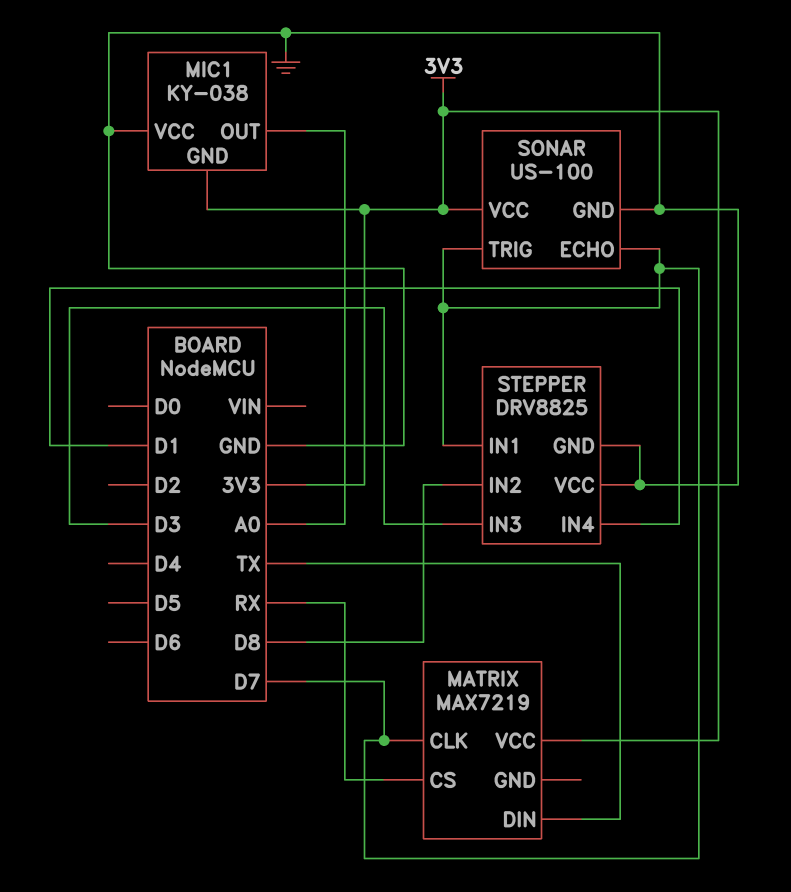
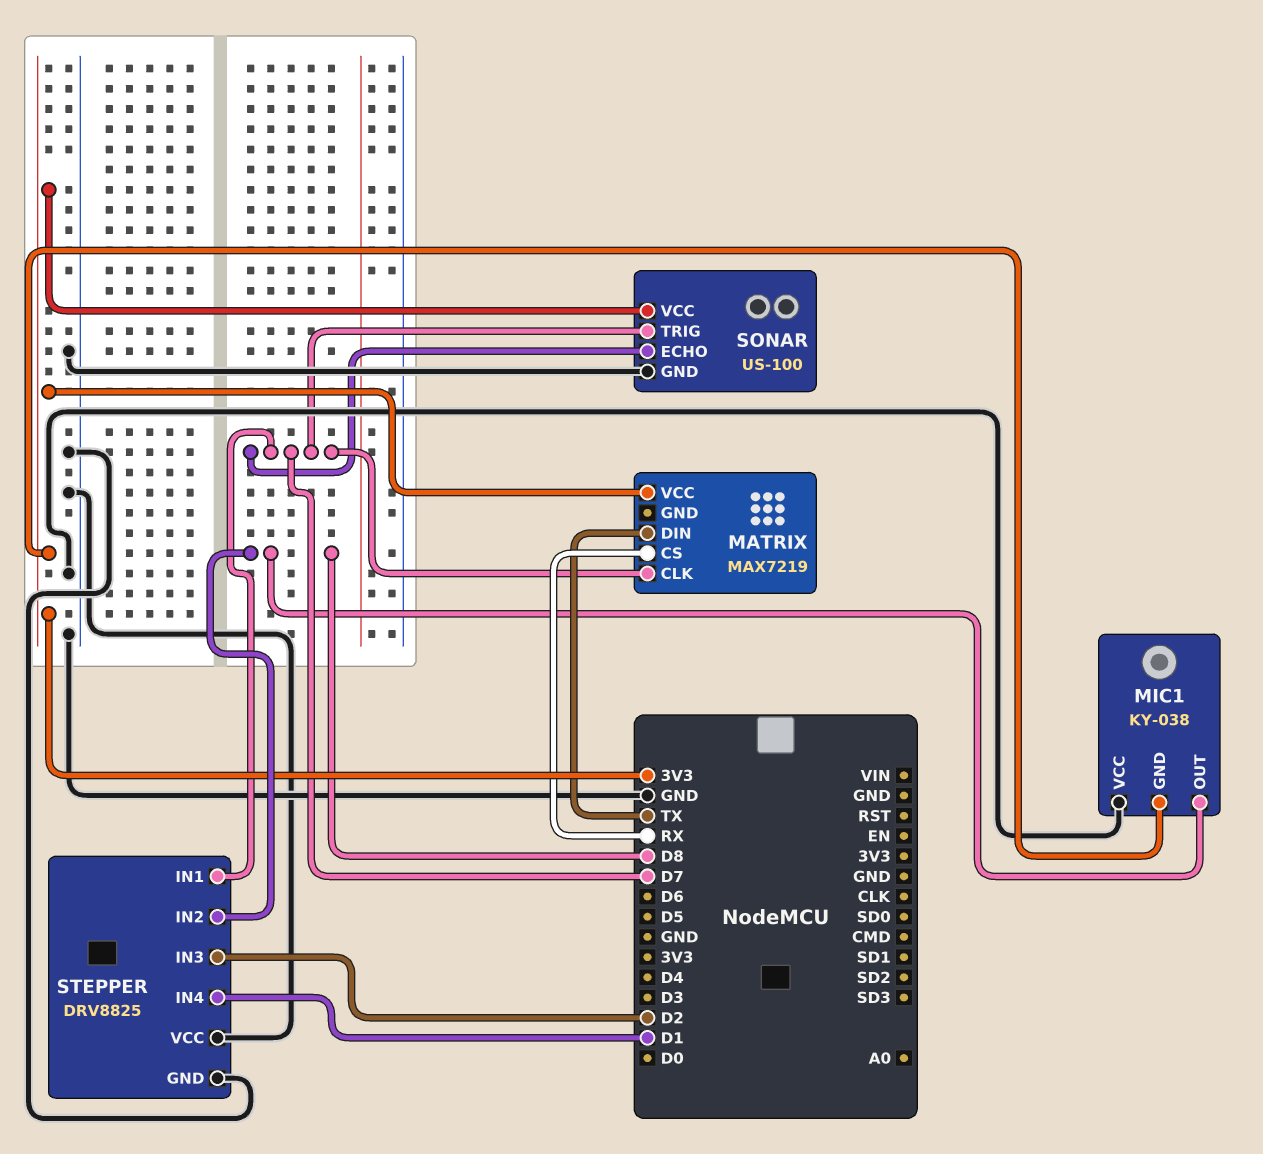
MIC1 pin OUT: A0 -> D8
STEPPER pin IN3: D3 -> D2

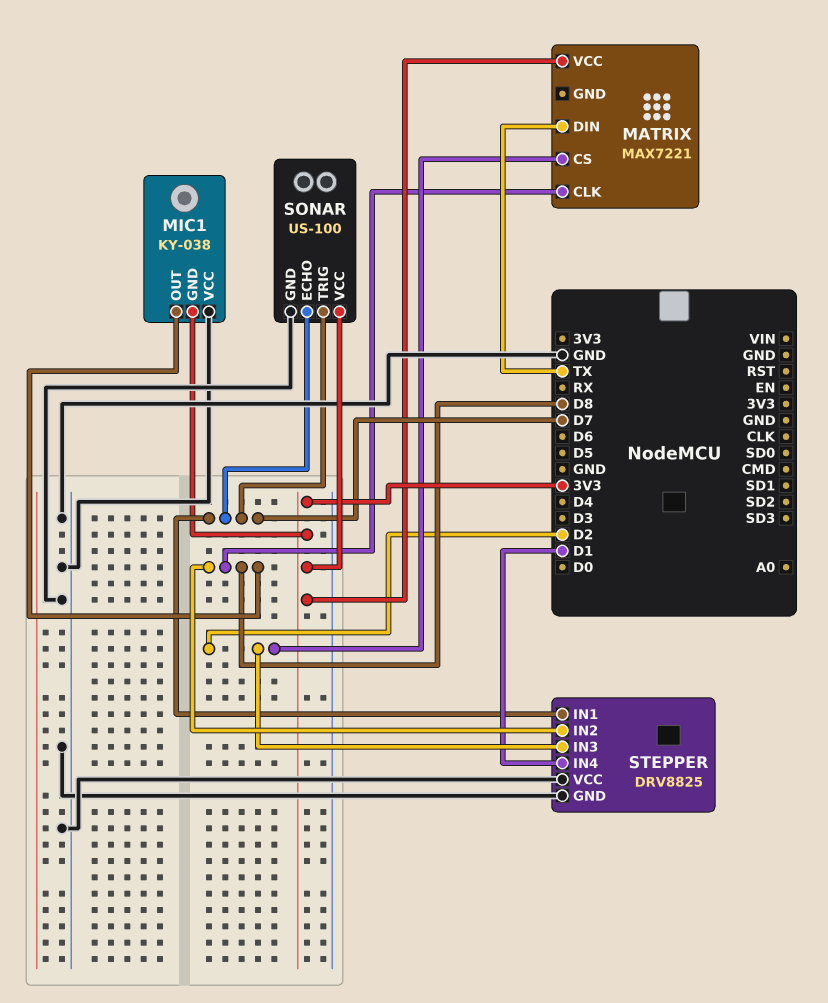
MATRIX: MAX7219 -> MAX7221
MATRIX pin CLK: D7 -> D8
MATRIX pin CS: RX -> D2

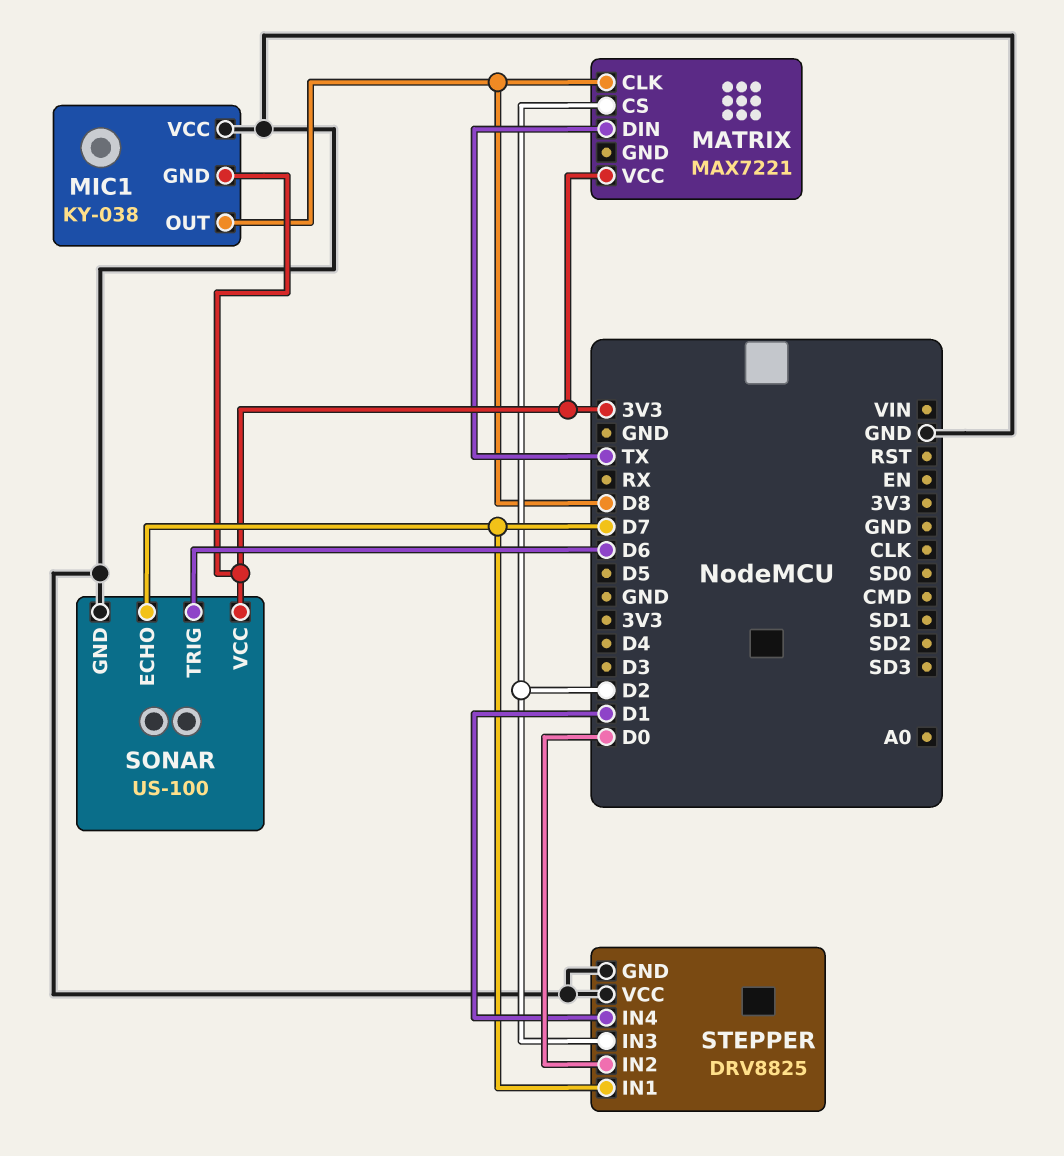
SONAR pin TRIG: D7 -> D6
STEPPER pin IN2: D8 -> D0

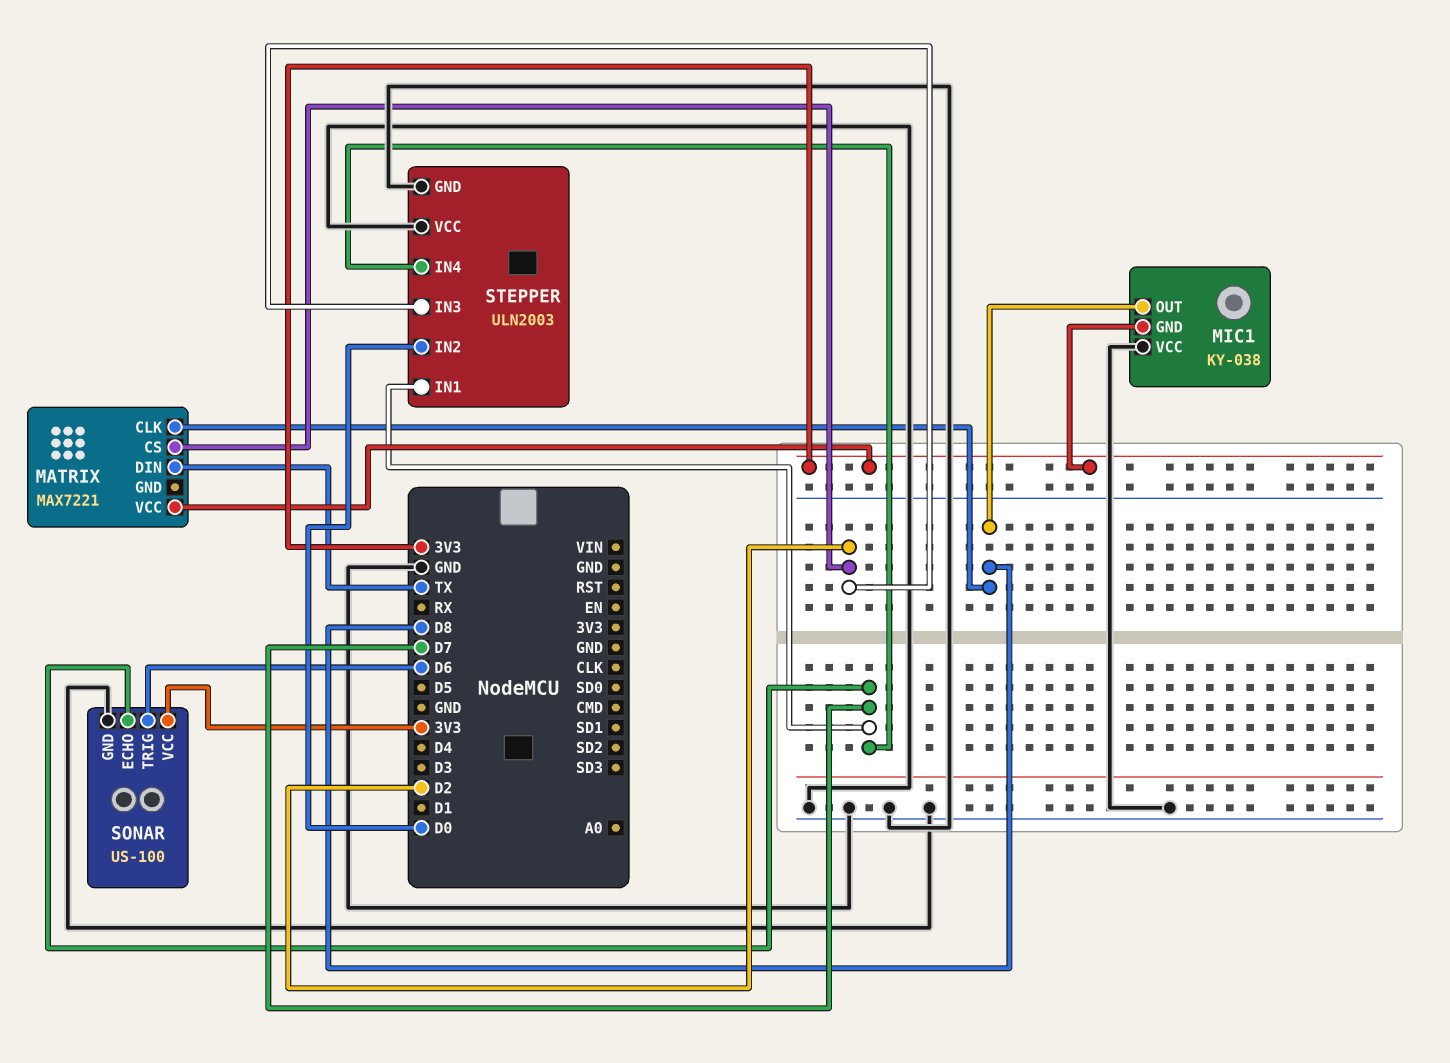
STEPPER: DRV8825 -> ULN2003
STEPPER pin IN4: D1 -> D7

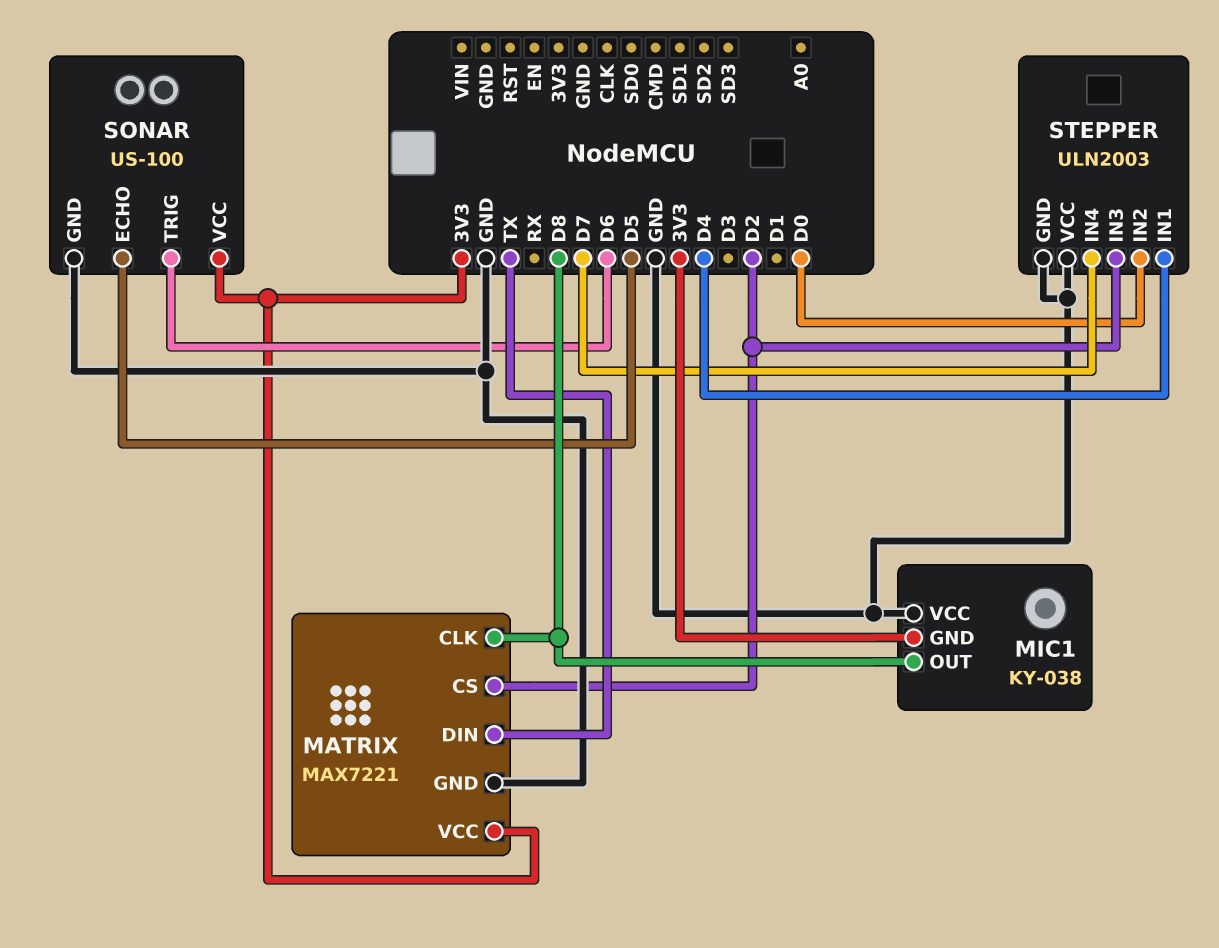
MATRIX pin GND: none -> GND
SONAR pin ECHO: D7 -> D5
STEPPER pin IN1: D7 -> D4

